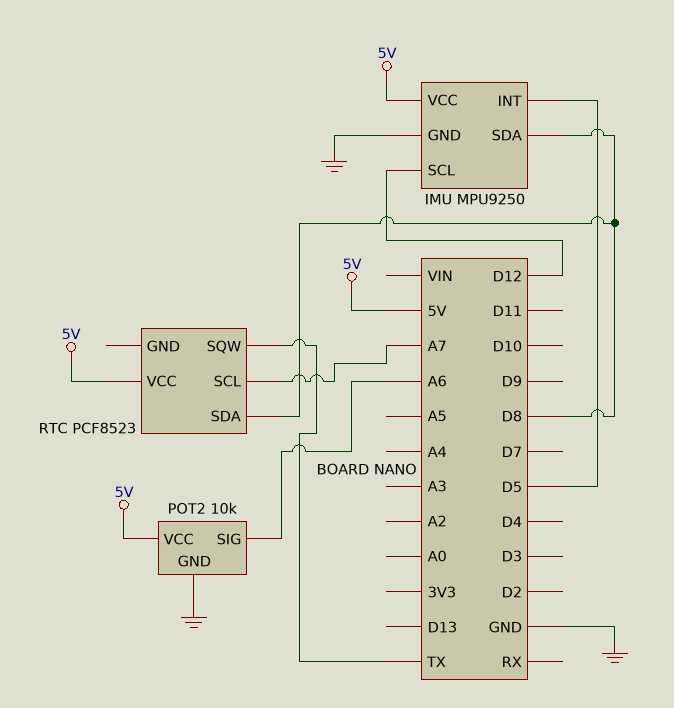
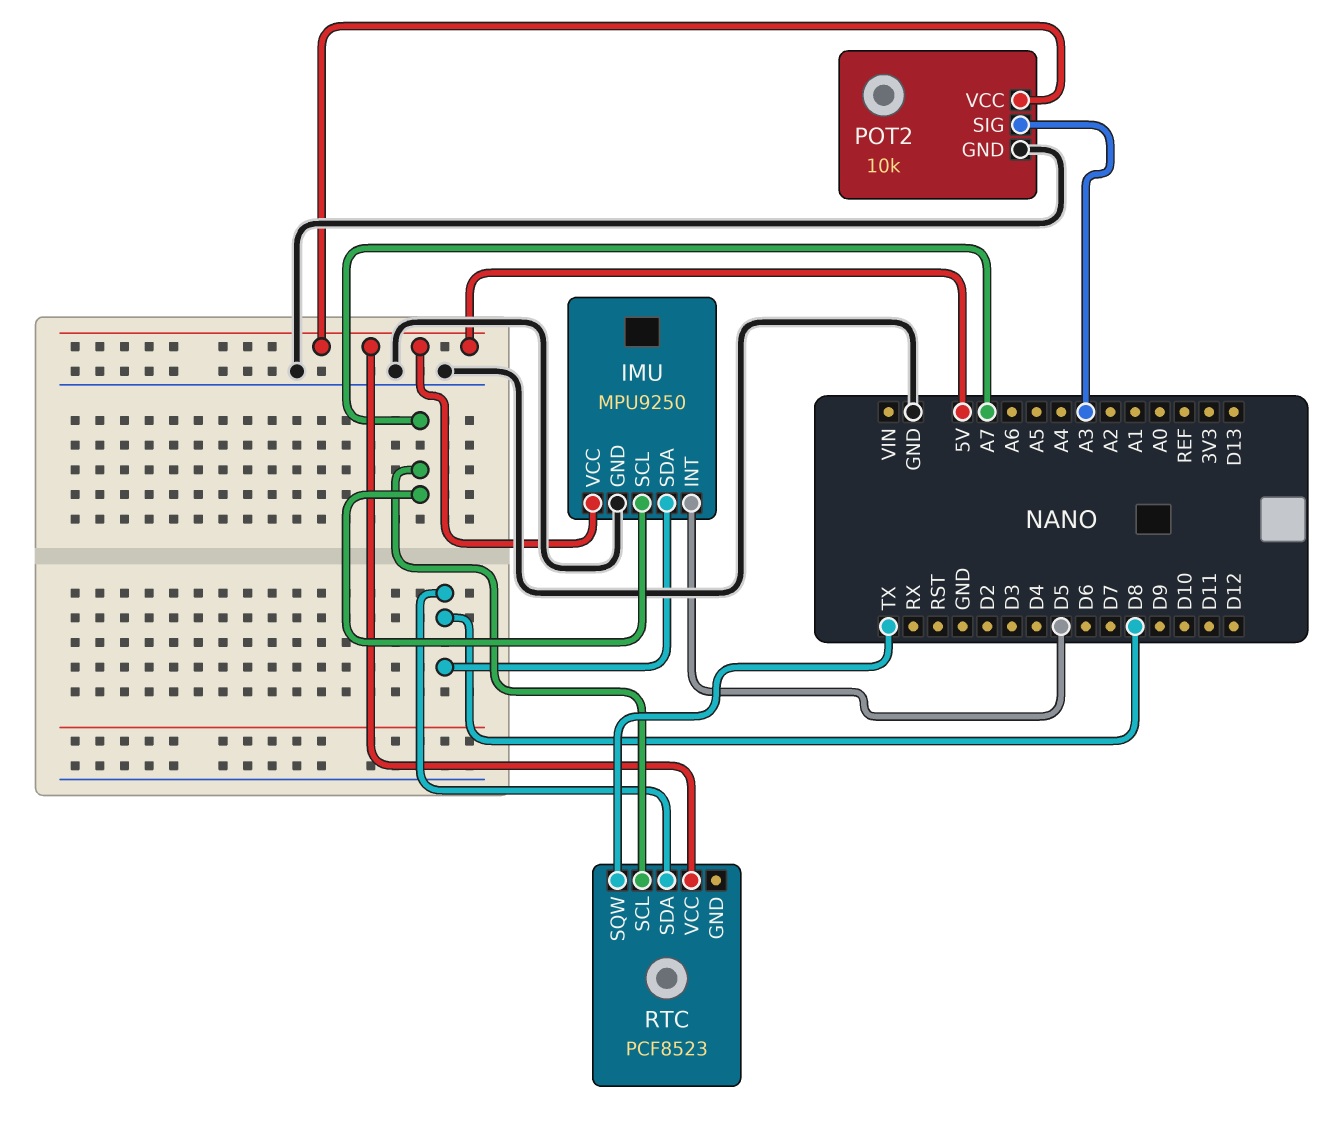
IMU pin SCL: D12 -> A7
POT2 pin SIG: A6 -> A3

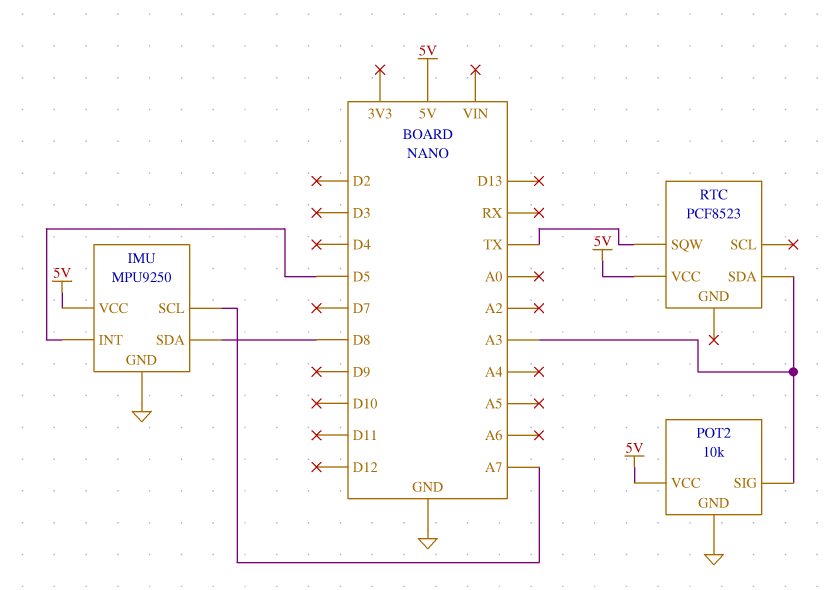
RTC pin SCL: A7 -> none
RTC pin SDA: D8 -> A3

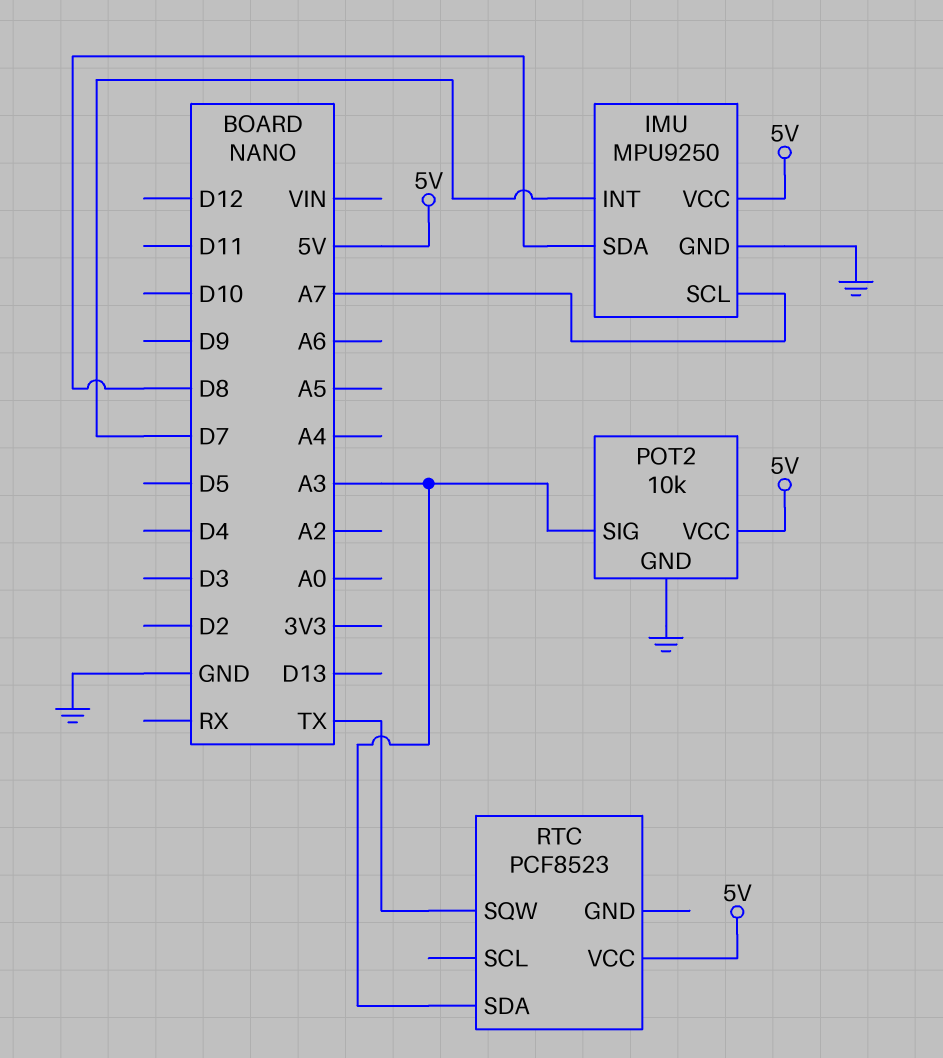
IMU pin INT: D5 -> D7

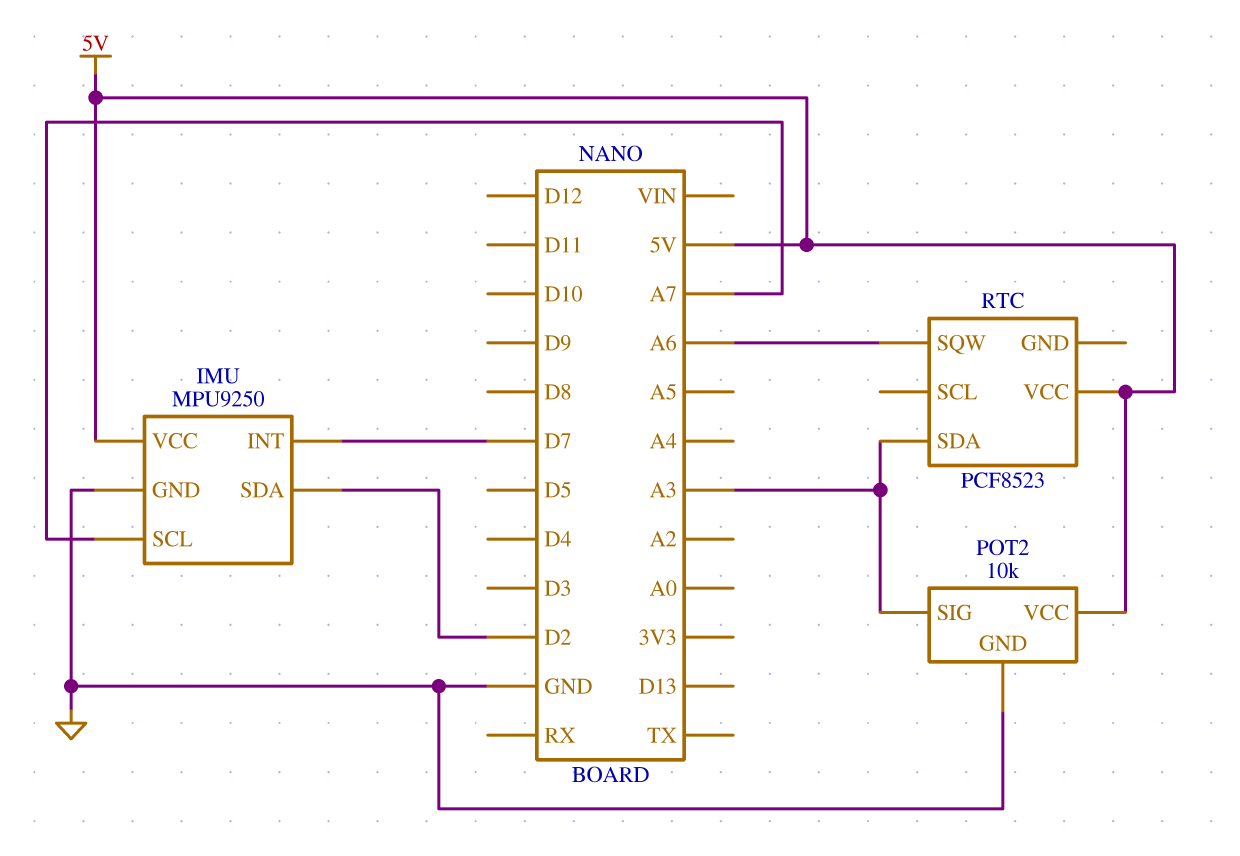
IMU pin SDA: D8 -> D2
RTC pin SQW: TX -> A6

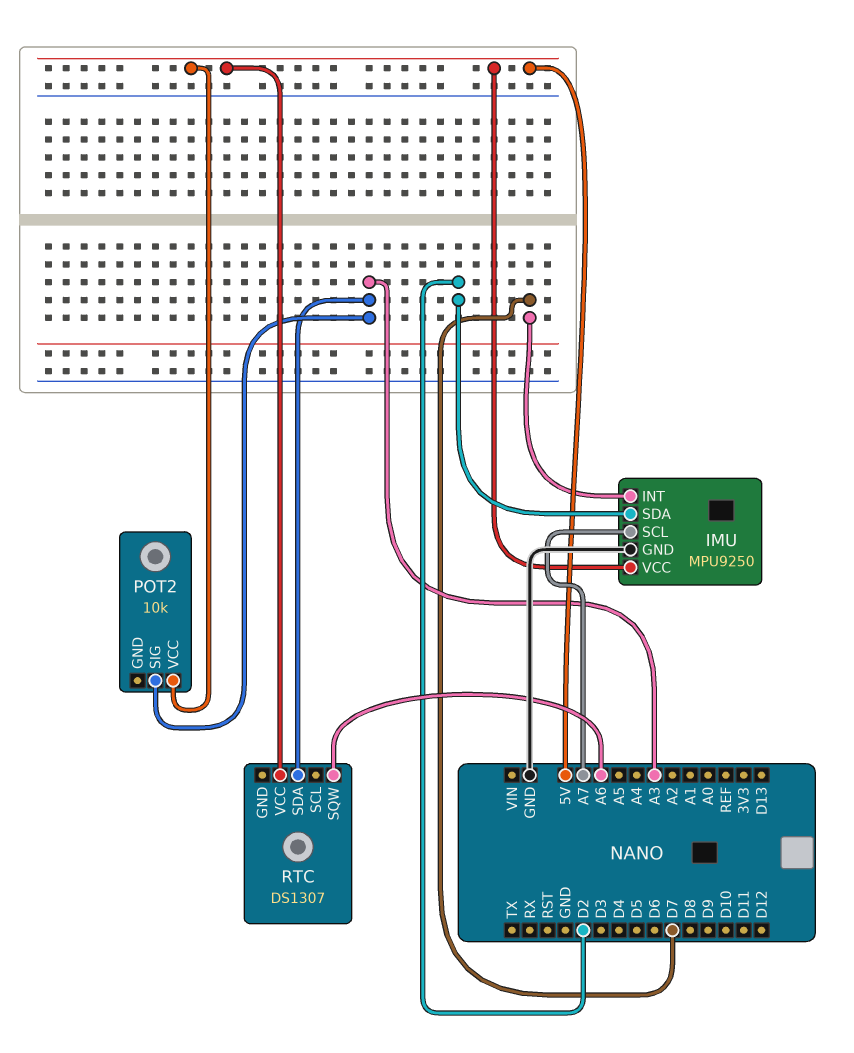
POT2 pin GND: GND -> none
RTC: PCF8523 -> DS1307

